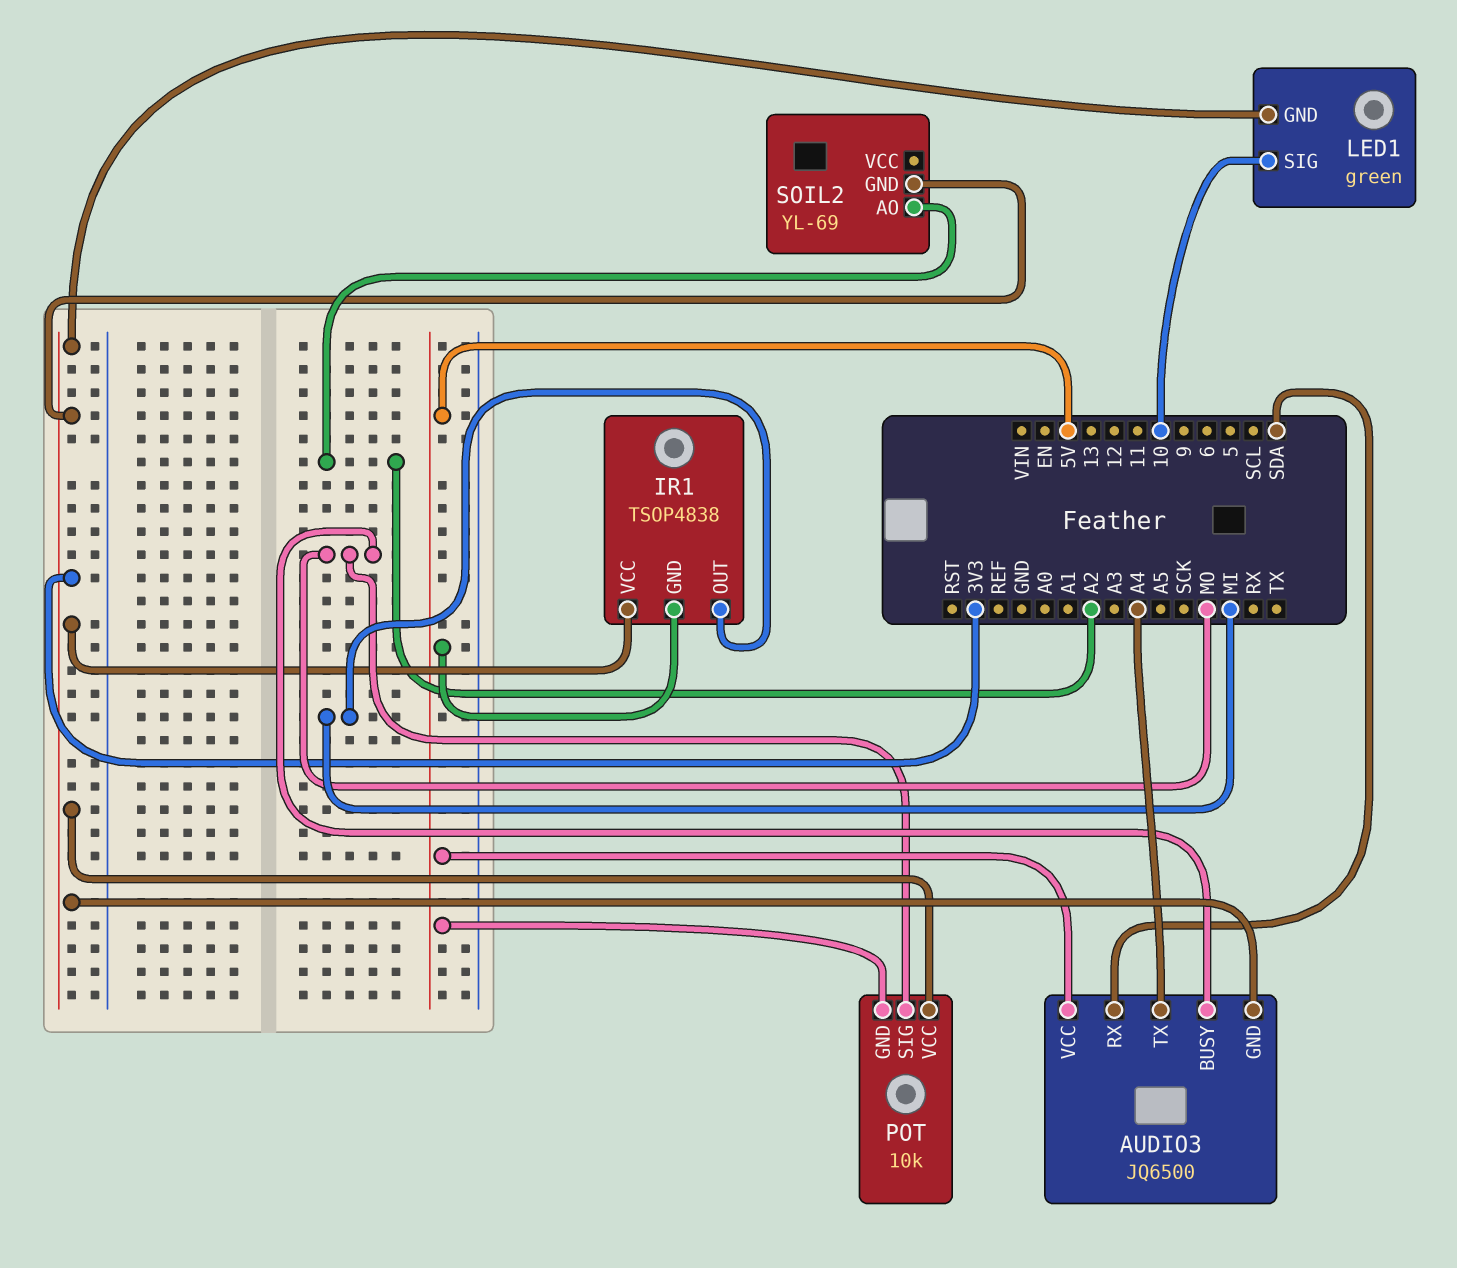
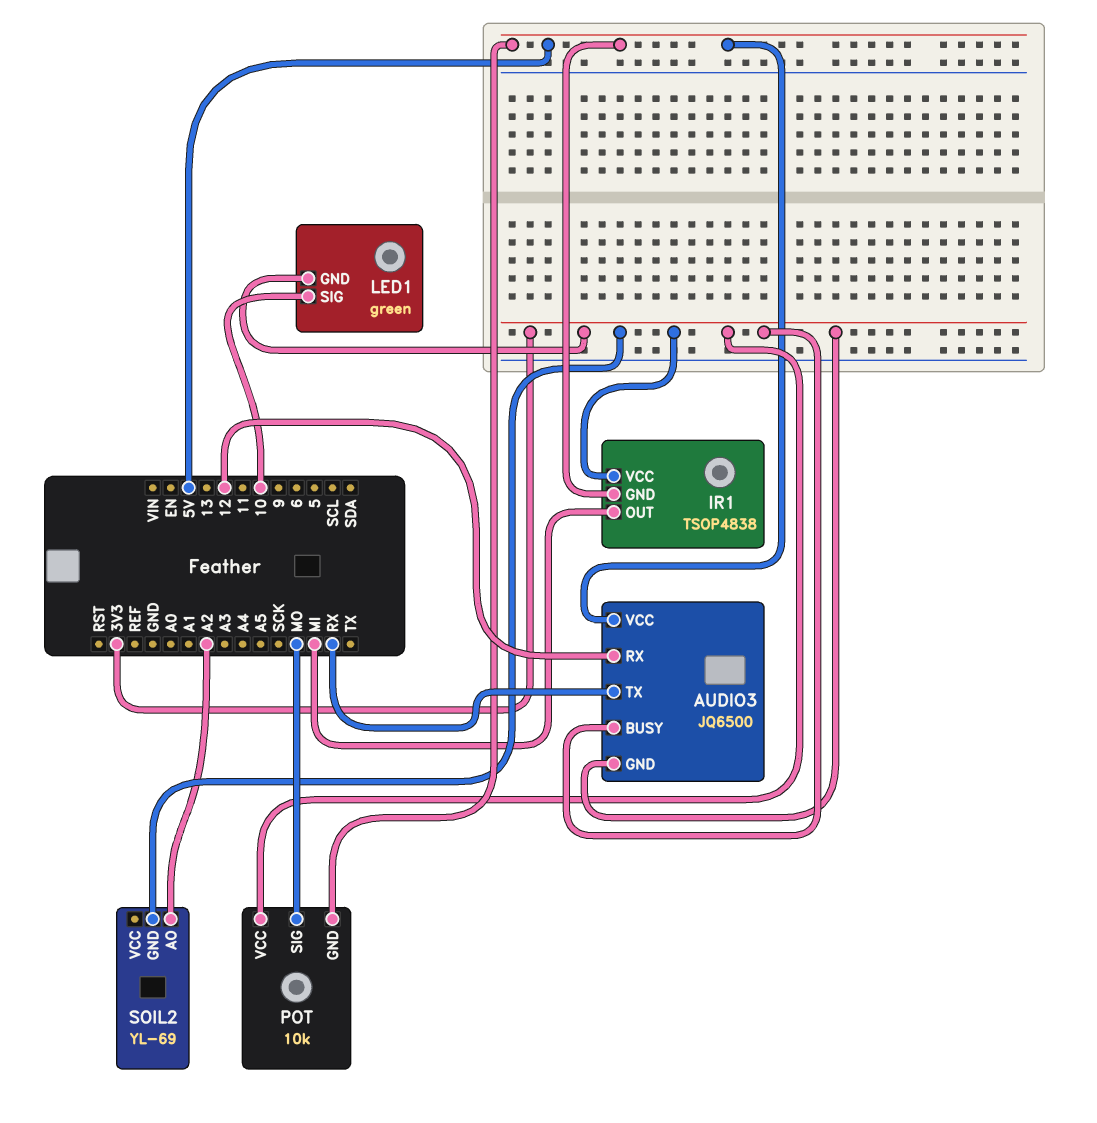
AUDIO3 pin BUSY: MO -> 3V3
AUDIO3 pin RX: SDA -> 12
AUDIO3 pin TX: A4 -> RX

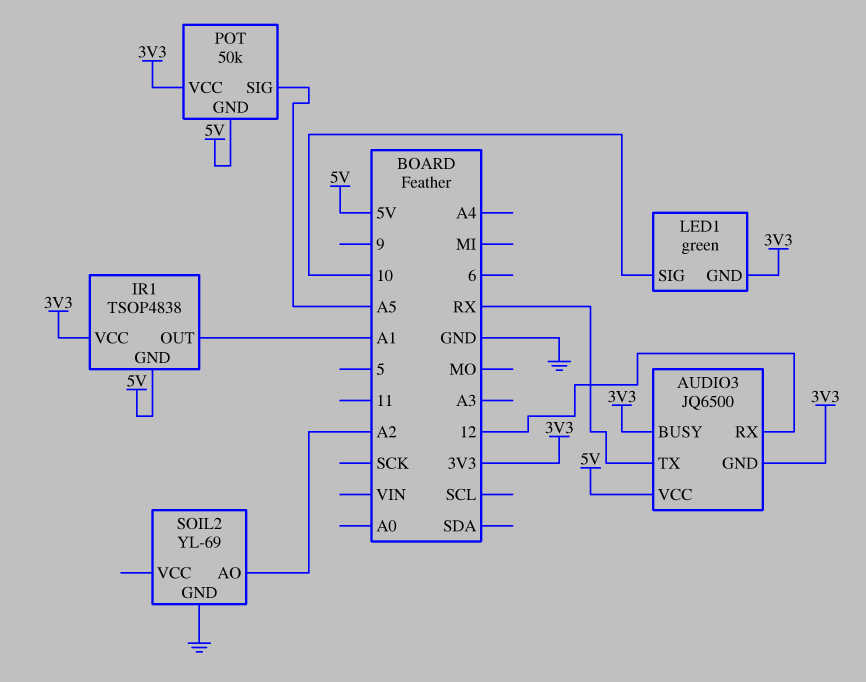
IR1 pin OUT: MI -> A1
POT: 10k -> 50k
POT pin SIG: MO -> A5
SOIL2 pin GND: 3V3 -> GND

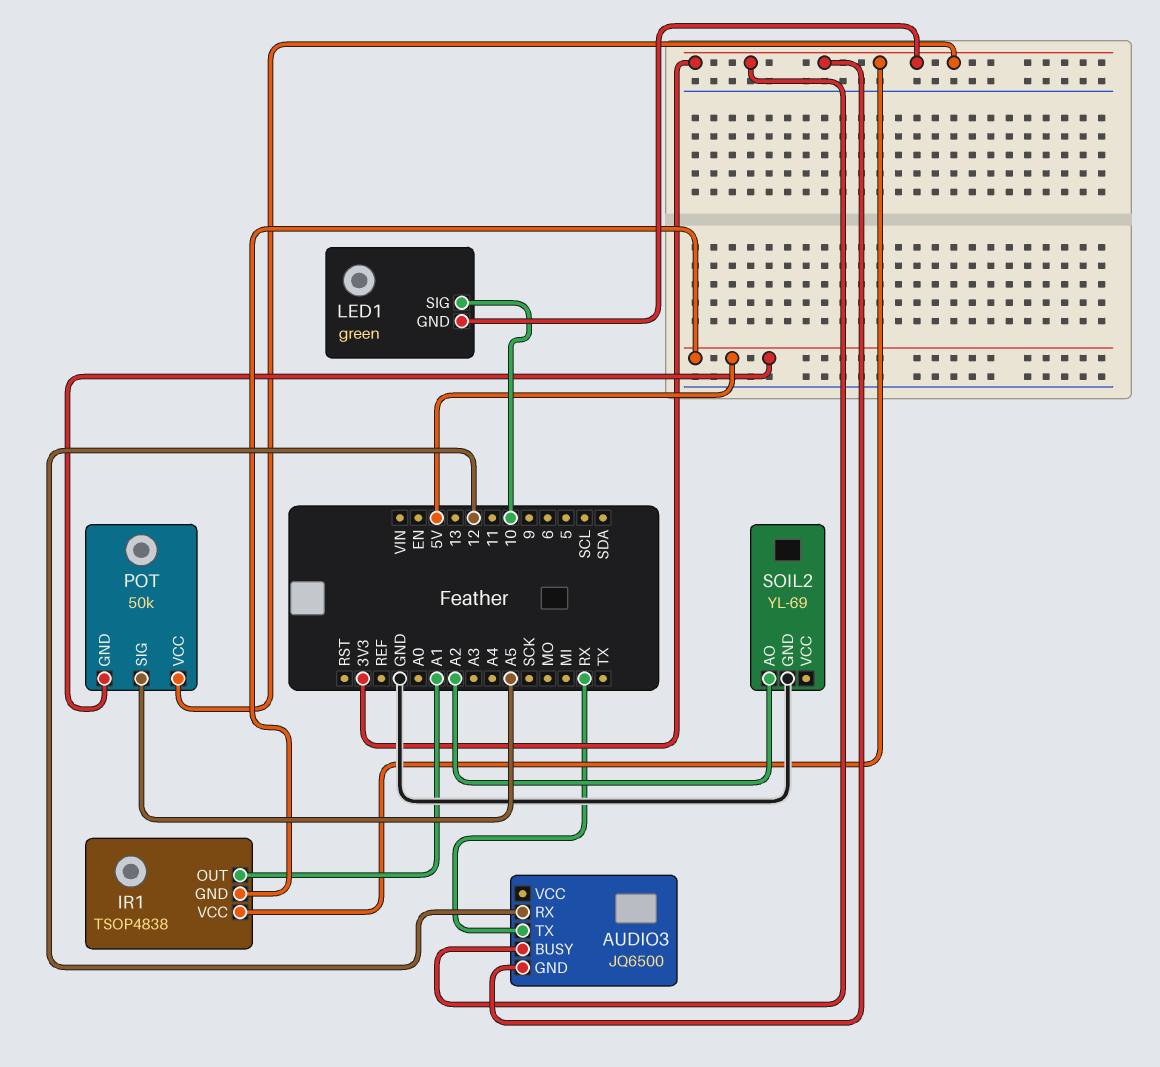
AUDIO3 pin VCC: 5V -> none

